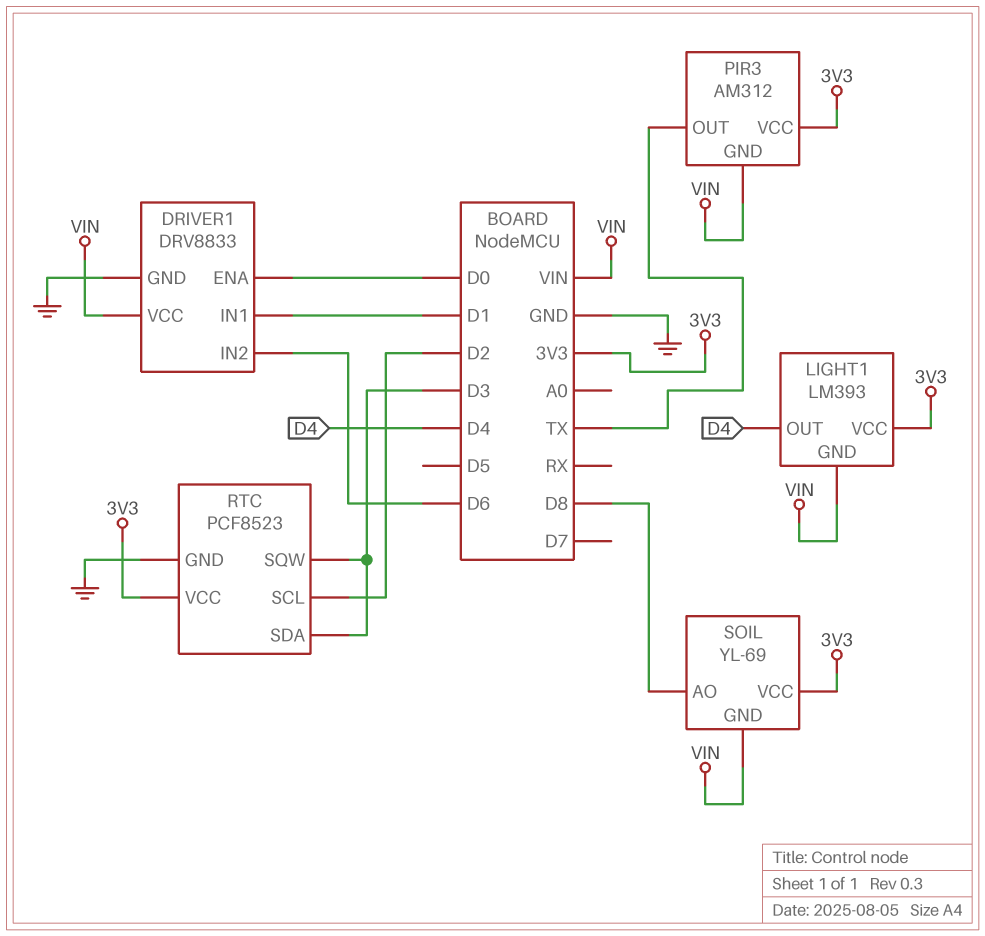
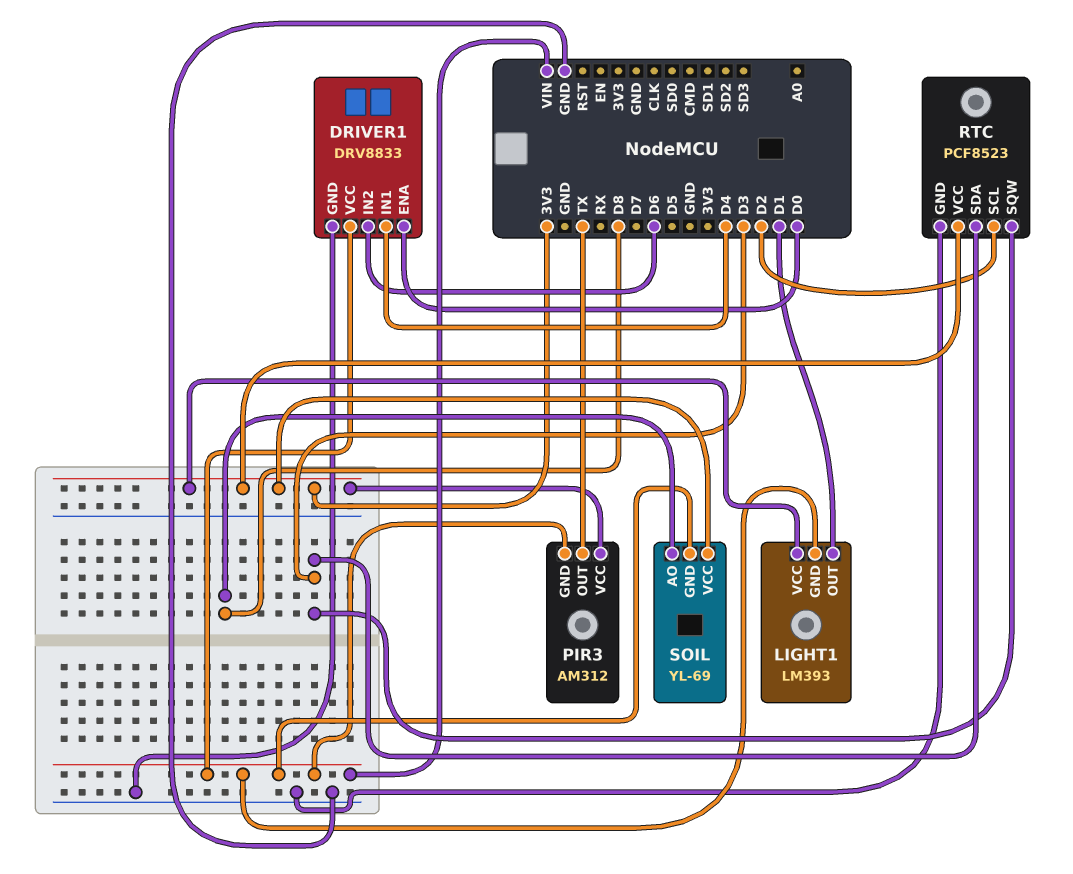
DRIVER1 pin IN1: D1 -> D4
LIGHT1 pin OUT: D4 -> D1

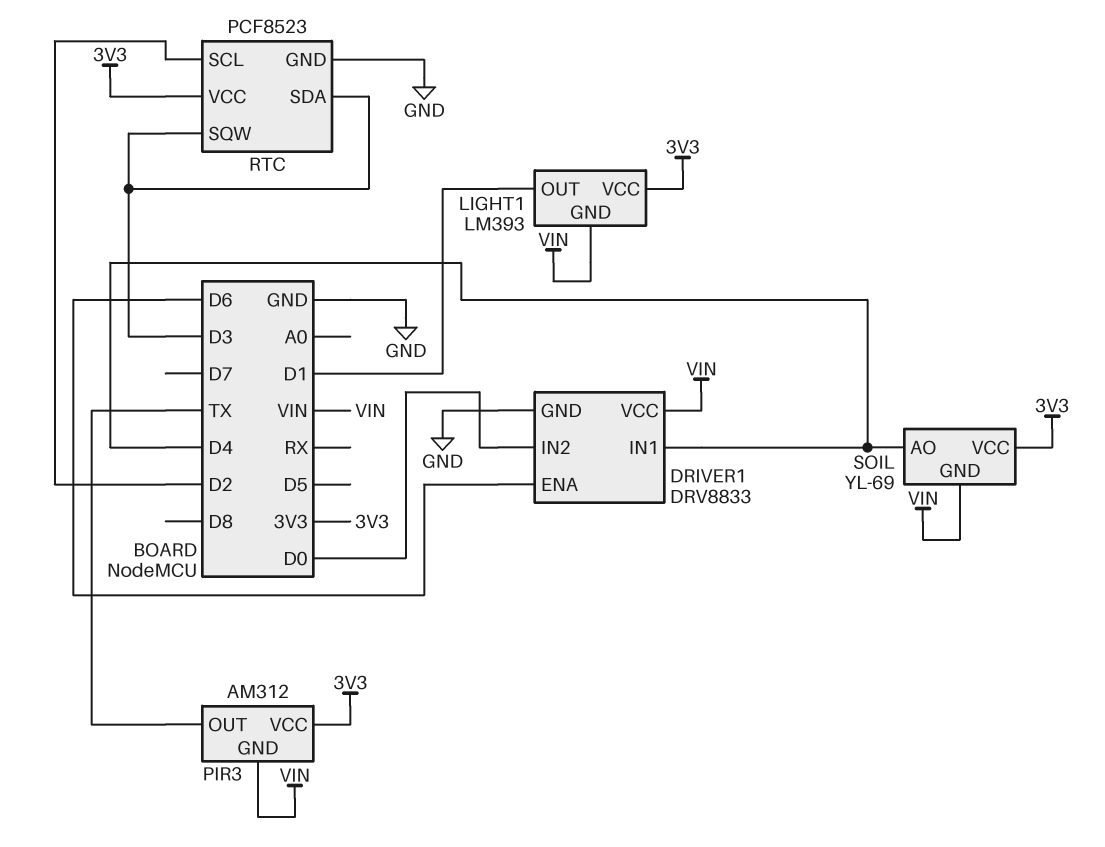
DRIVER1 pin ENA: D0 -> D6
DRIVER1 pin IN2: D6 -> D0
SOIL pin AO: D8 -> D4

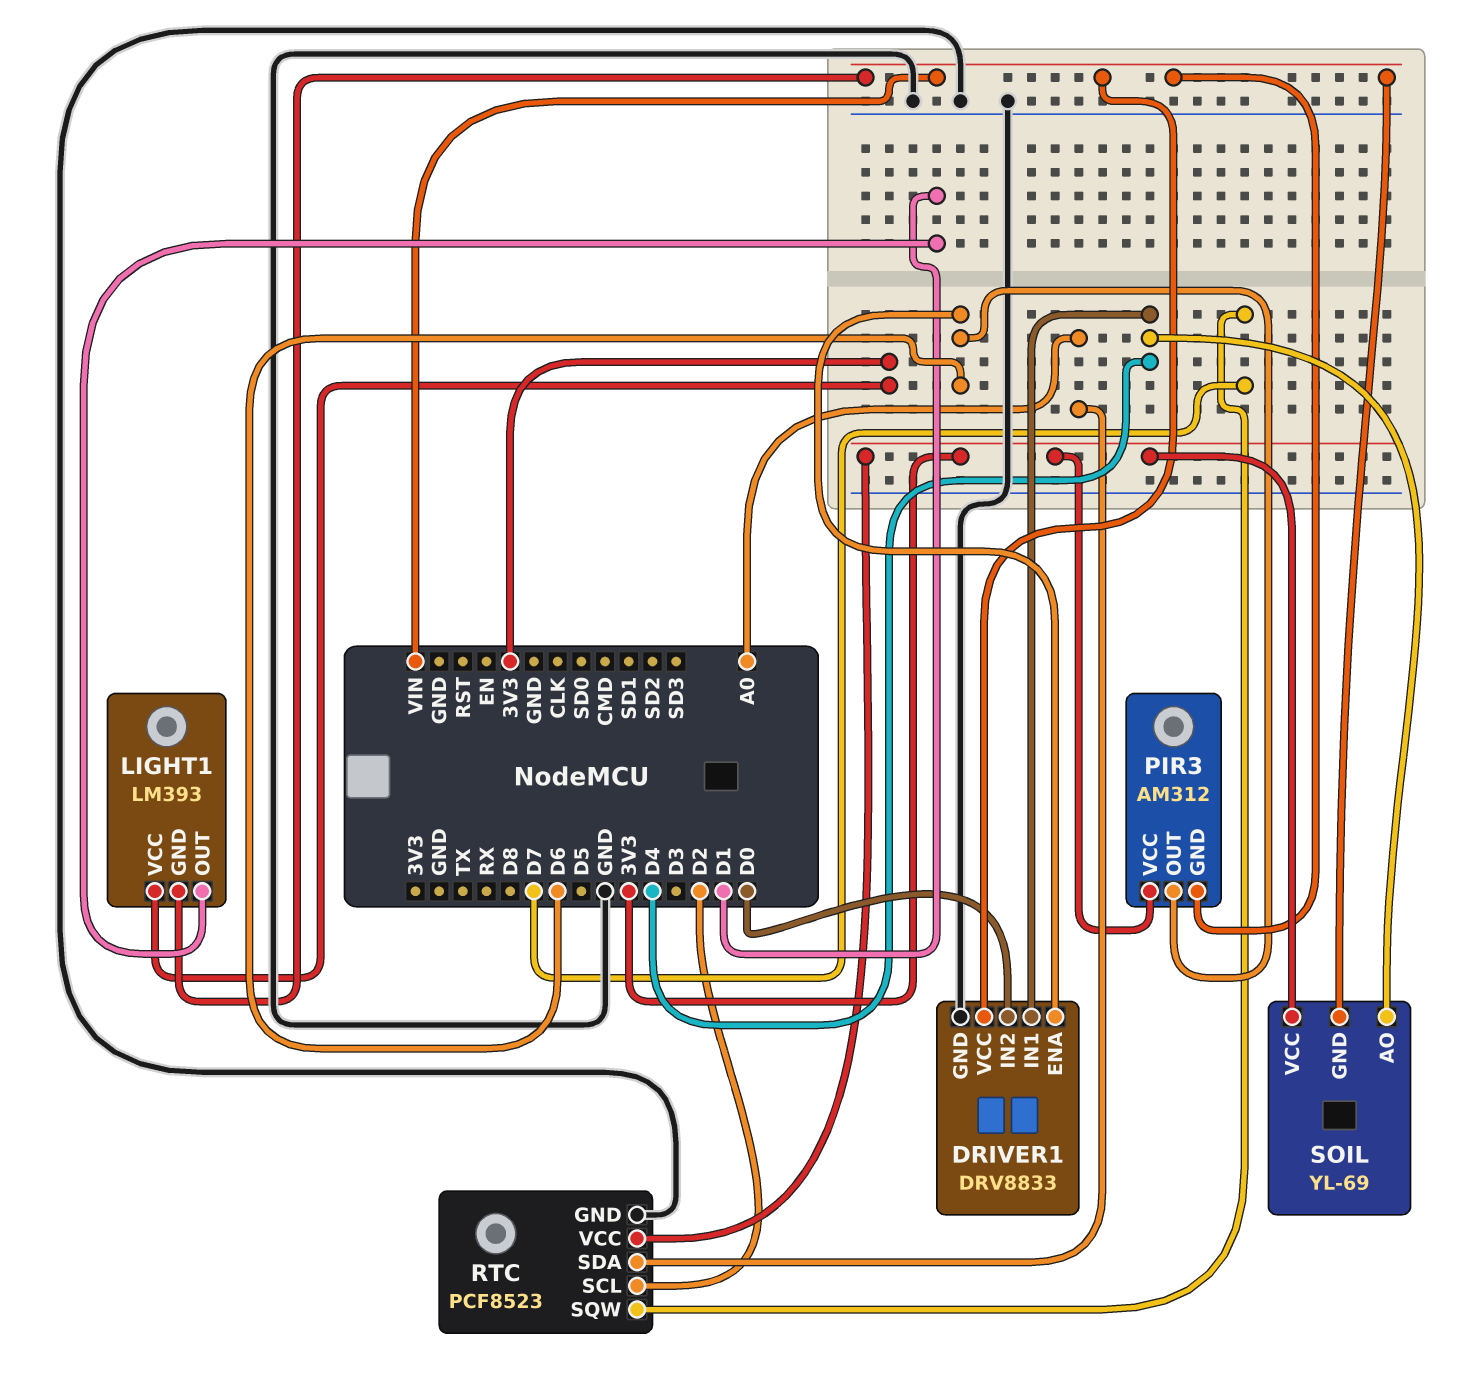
PIR3 pin OUT: TX -> D6
RTC pin SDA: D3 -> A0
RTC pin SQW: D3 -> D7

